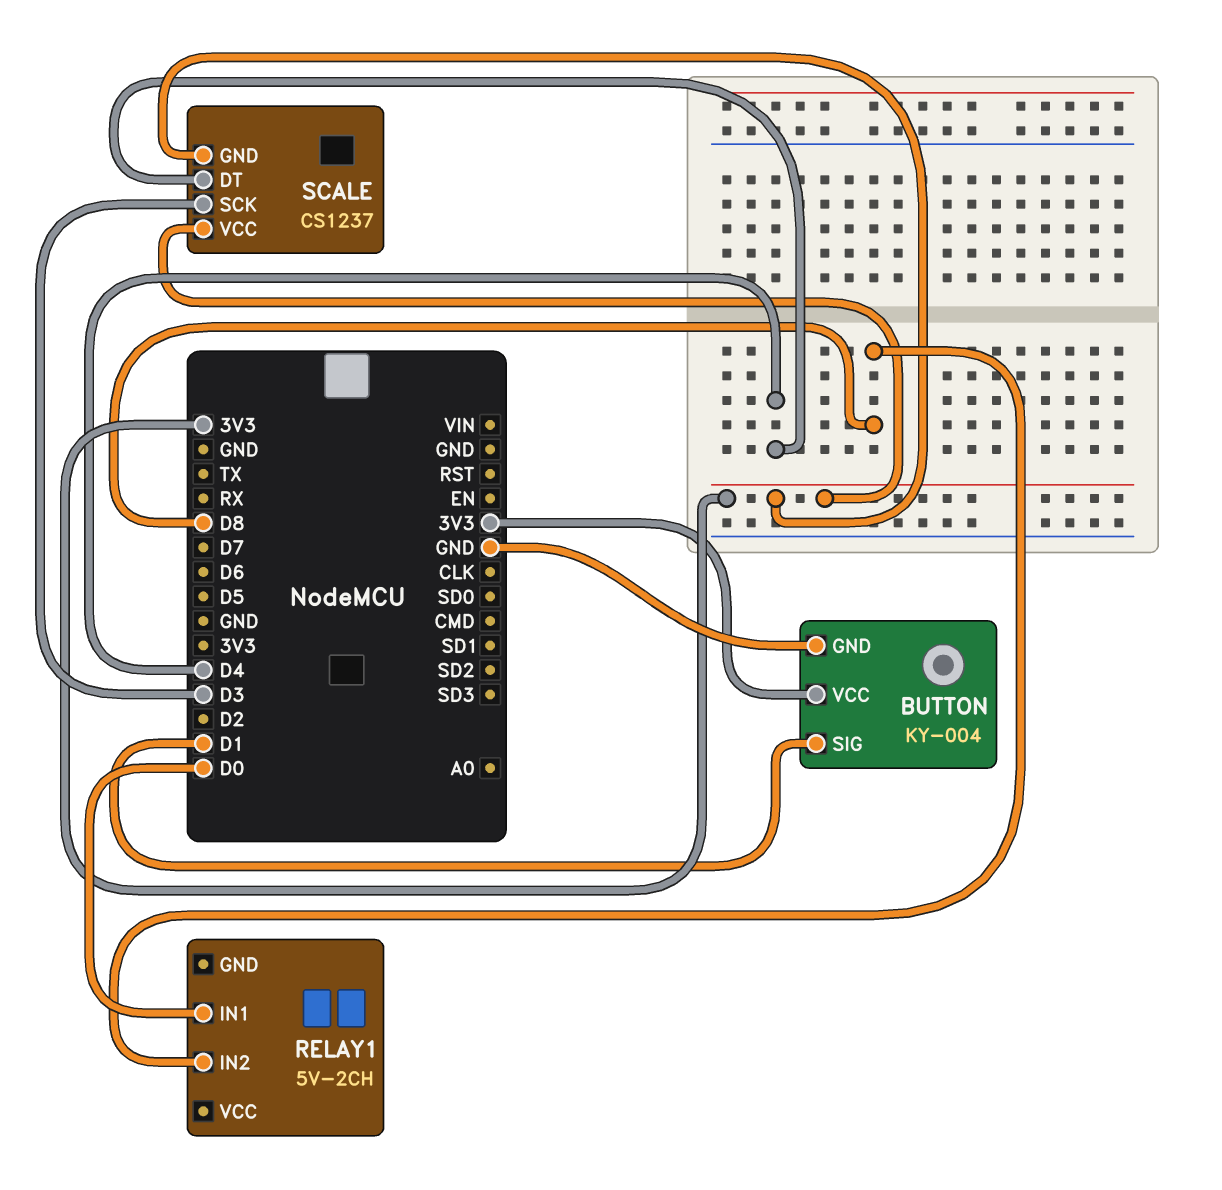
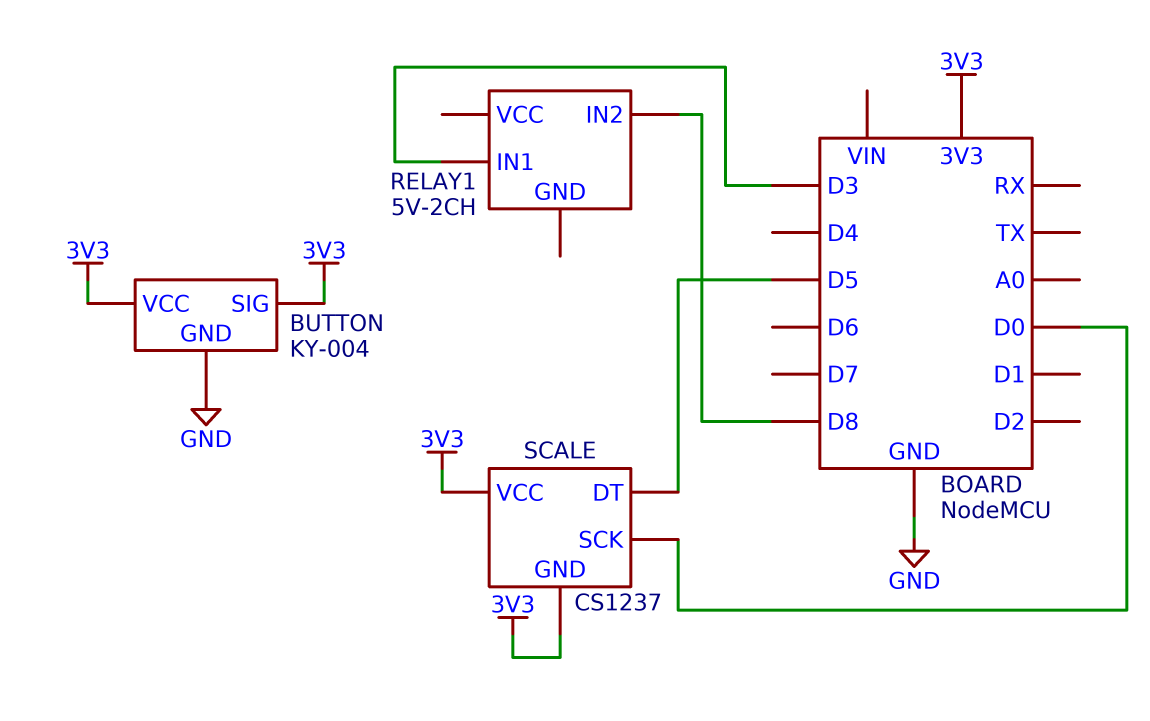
BUTTON pin SIG: D1 -> 3V3
RELAY1 pin IN1: D0 -> D3
SCALE pin DT: D4 -> D5
SCALE pin SCK: D3 -> D0

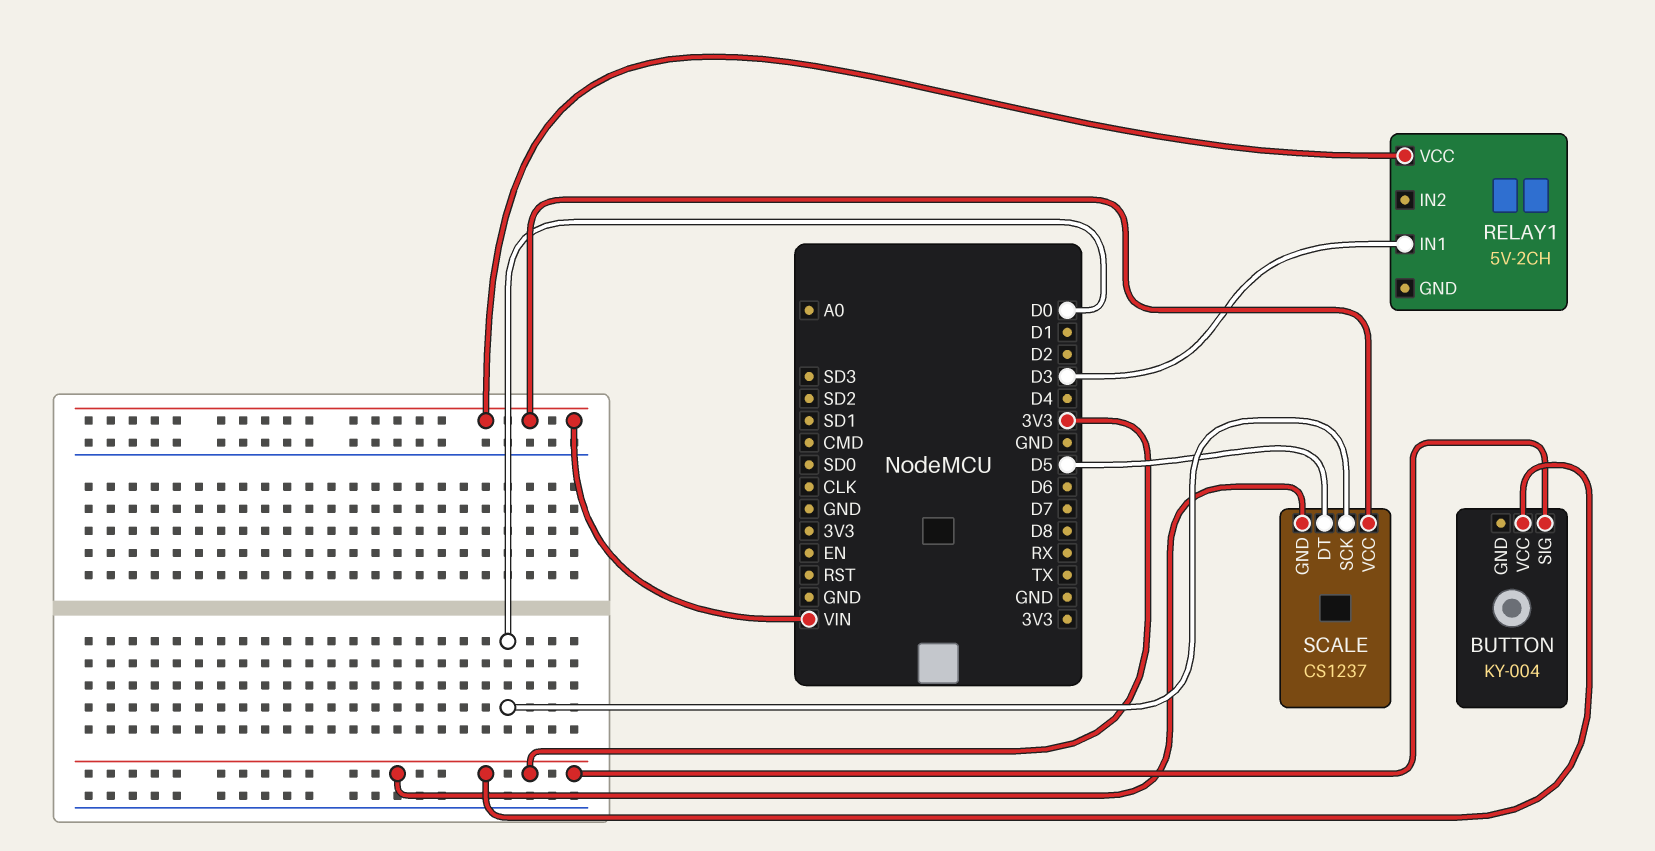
BUTTON pin GND: GND -> none
RELAY1 pin IN2: D8 -> none
RELAY1 pin VCC: none -> VIN
SCALE pin VCC: 3V3 -> VIN

